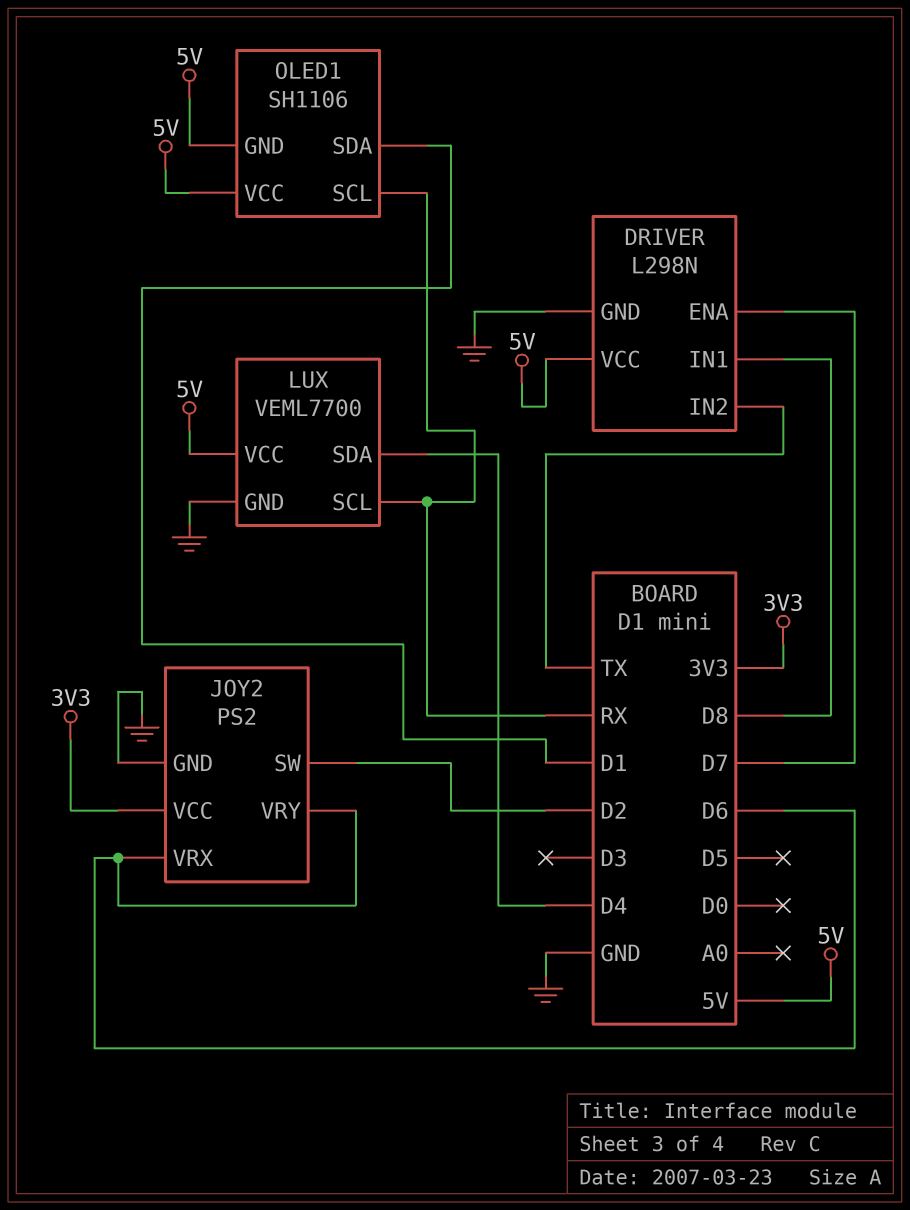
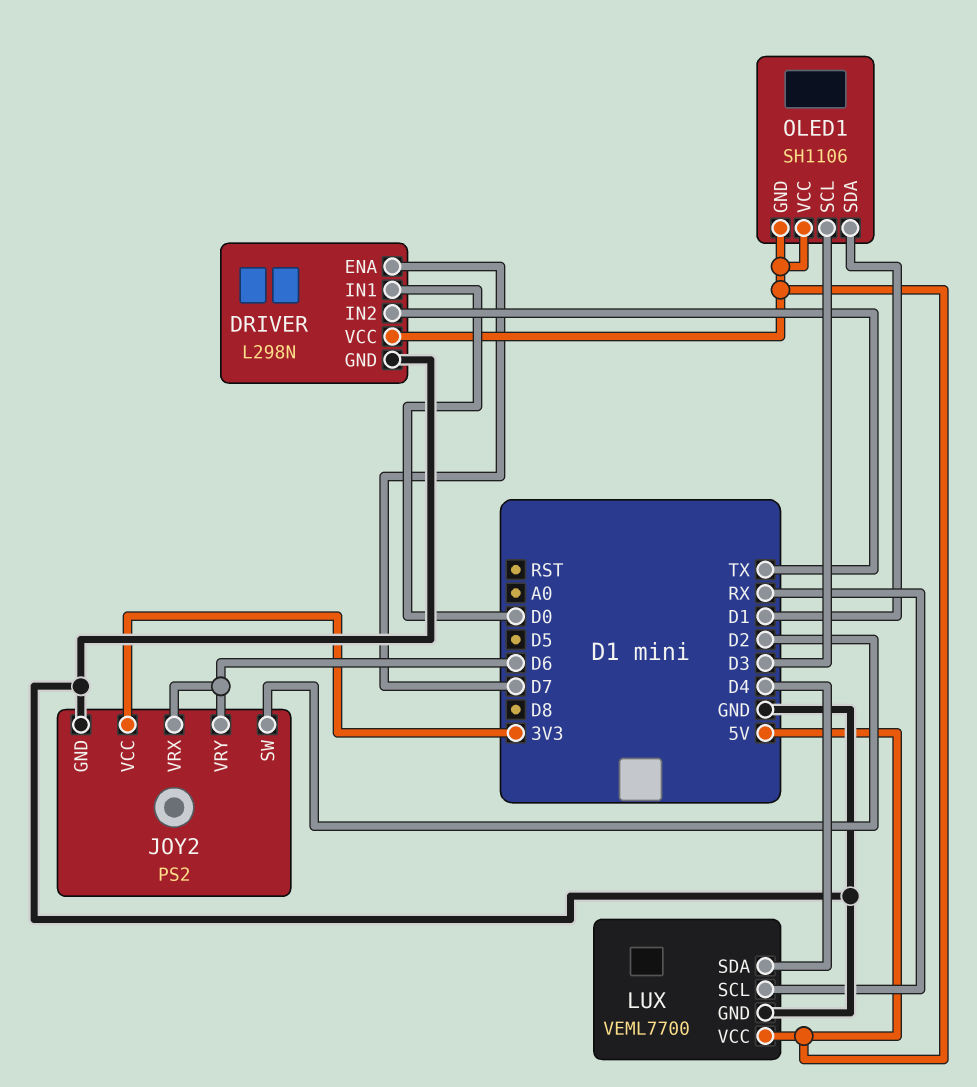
DRIVER pin IN1: D8 -> D0
OLED1 pin SCL: RX -> D3

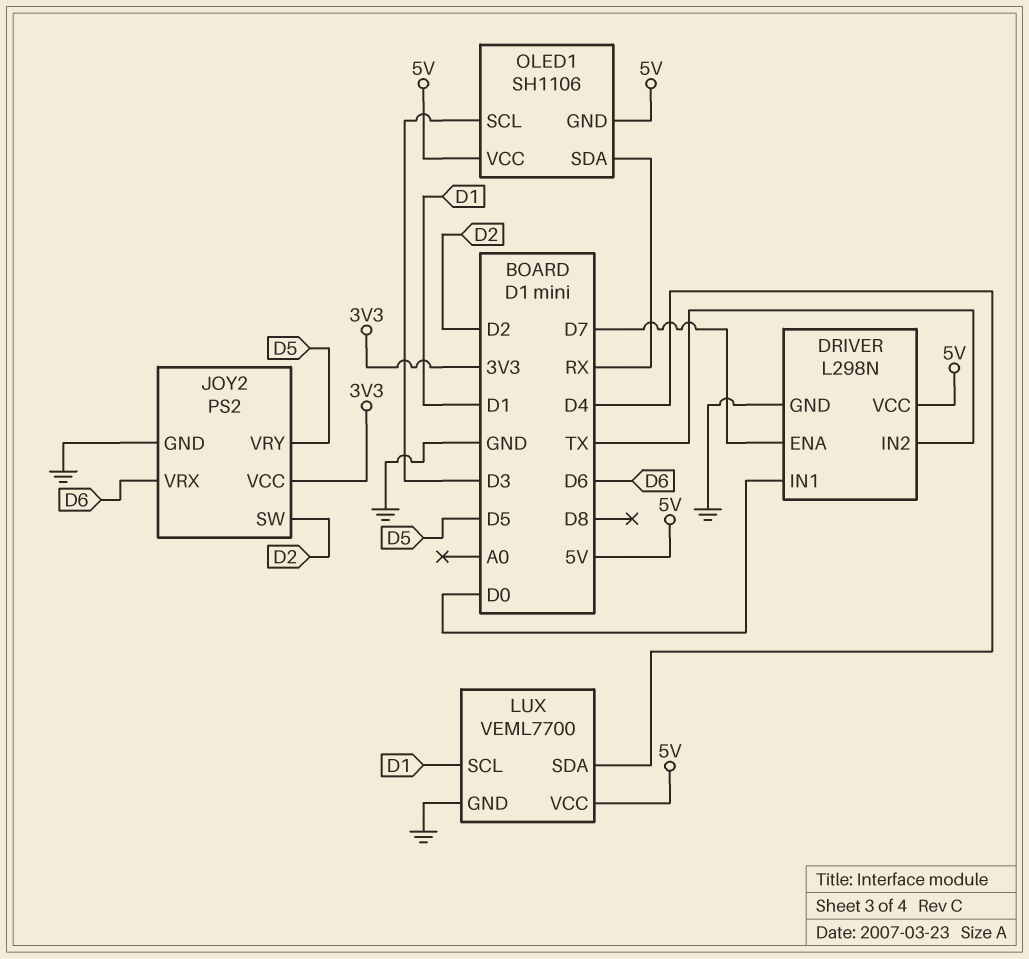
JOY2 pin VRY: D6 -> D5
LUX pin SCL: RX -> D1
OLED1 pin SDA: D1 -> RX

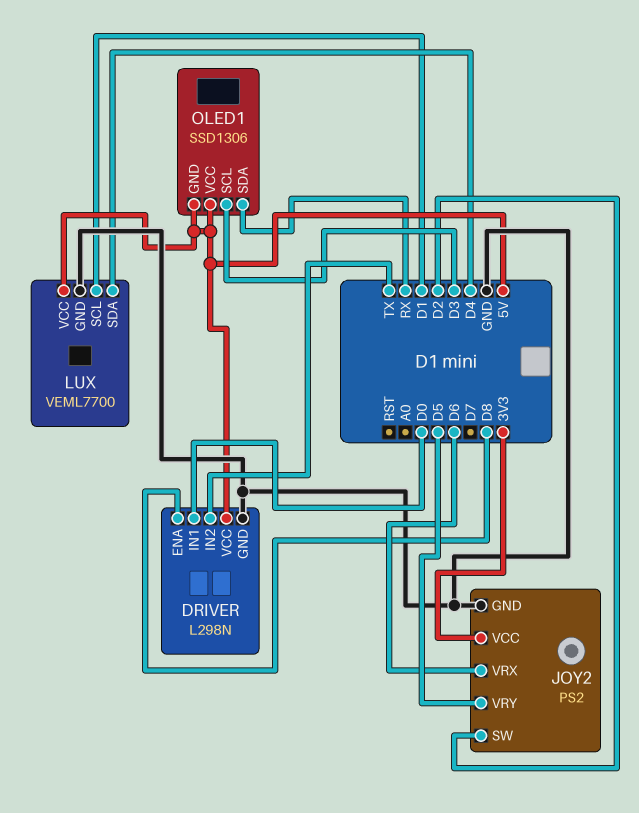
DRIVER pin ENA: D7 -> D8
OLED1: SH1106 -> SSD1306

